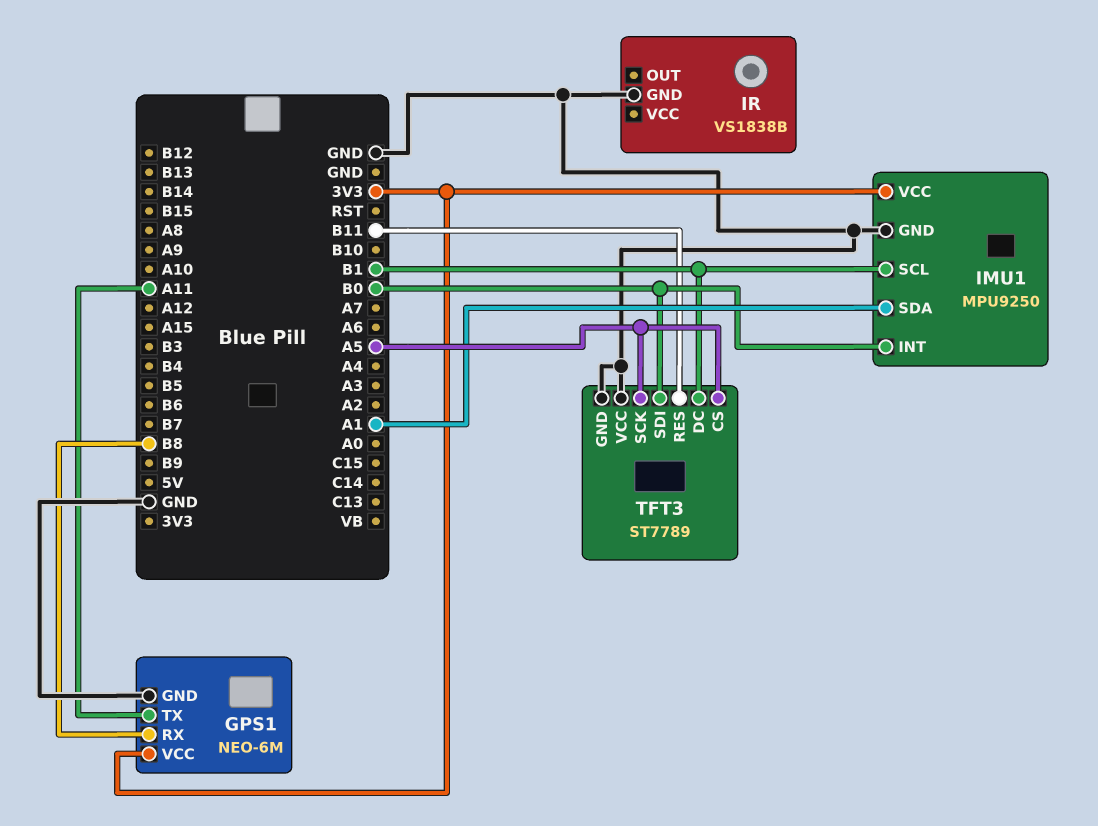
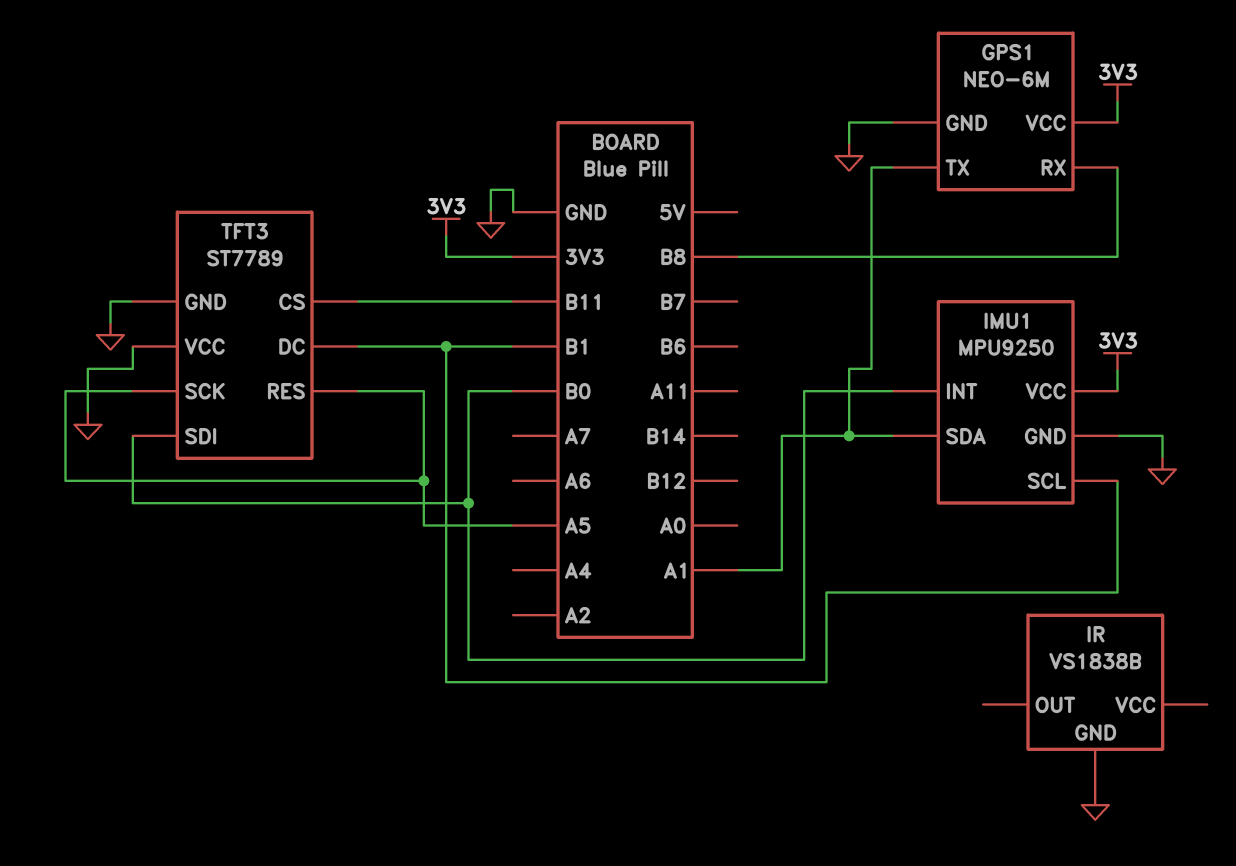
GPS1 pin TX: A11 -> A1
TFT3 pin CS: A5 -> B11
TFT3 pin RES: B11 -> A5

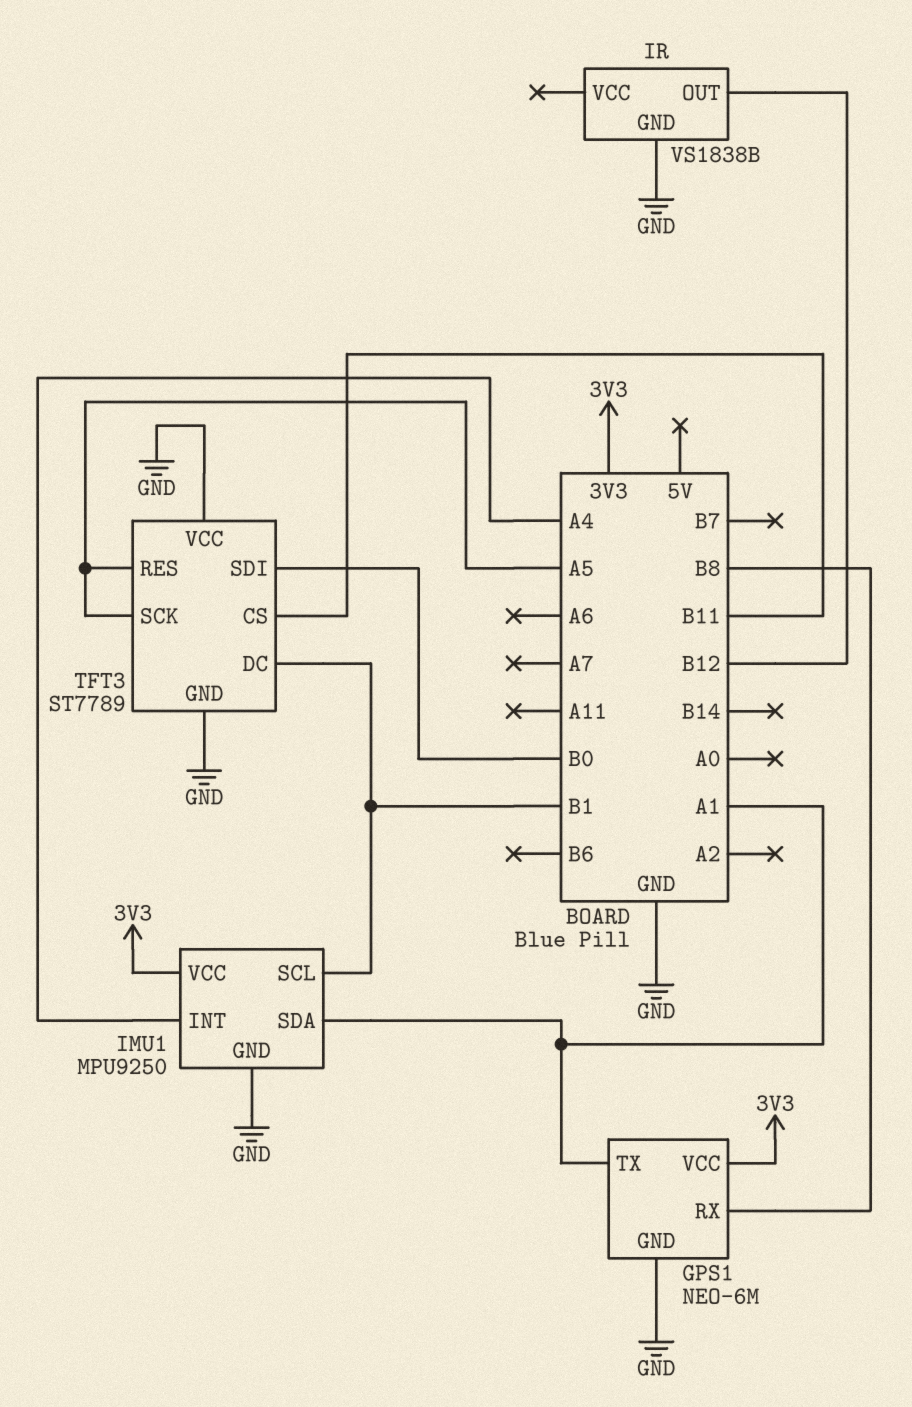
IMU1 pin INT: B0 -> A4
IR pin OUT: none -> B12

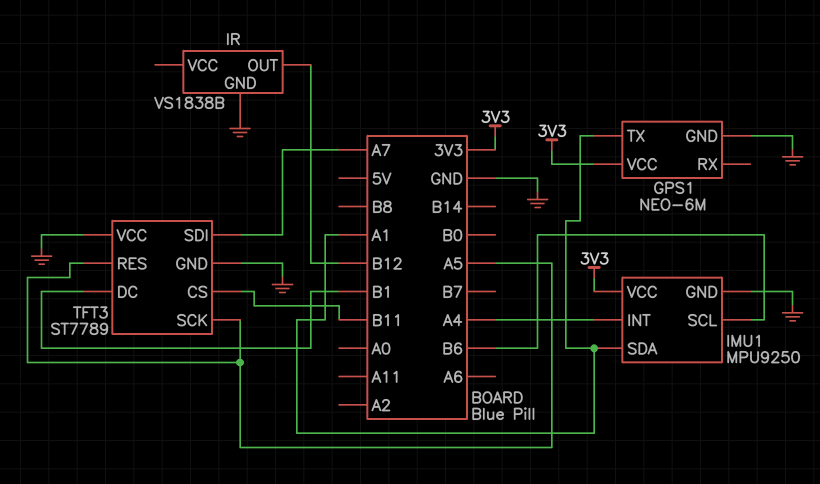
GPS1 pin RX: B8 -> none
IMU1 pin SCL: B1 -> B6
TFT3 pin SDI: B0 -> A7

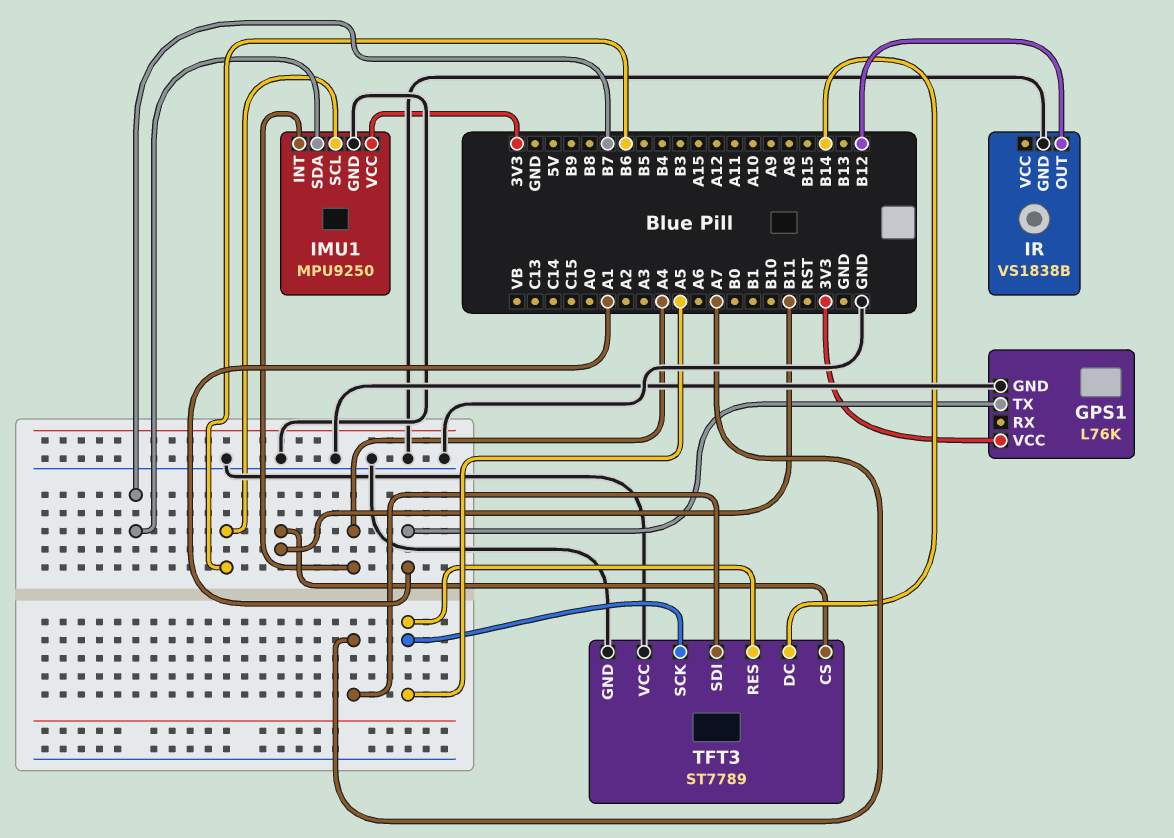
GPS1: NEO-6M -> L76K
IMU1 pin SDA: A1 -> B7
TFT3 pin DC: B1 -> B14

